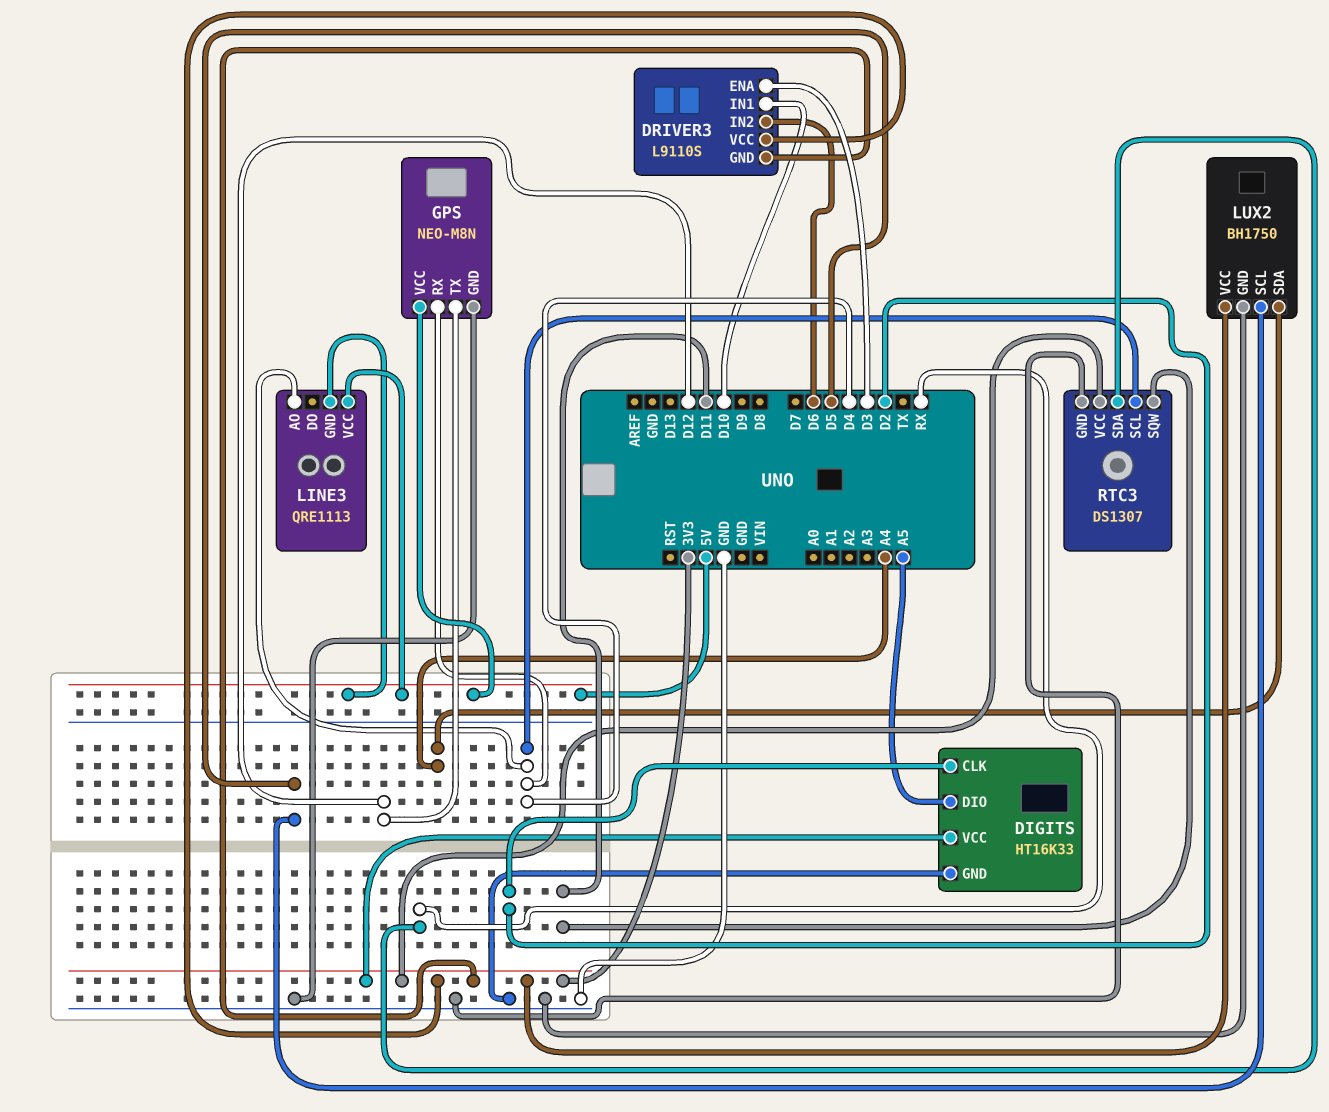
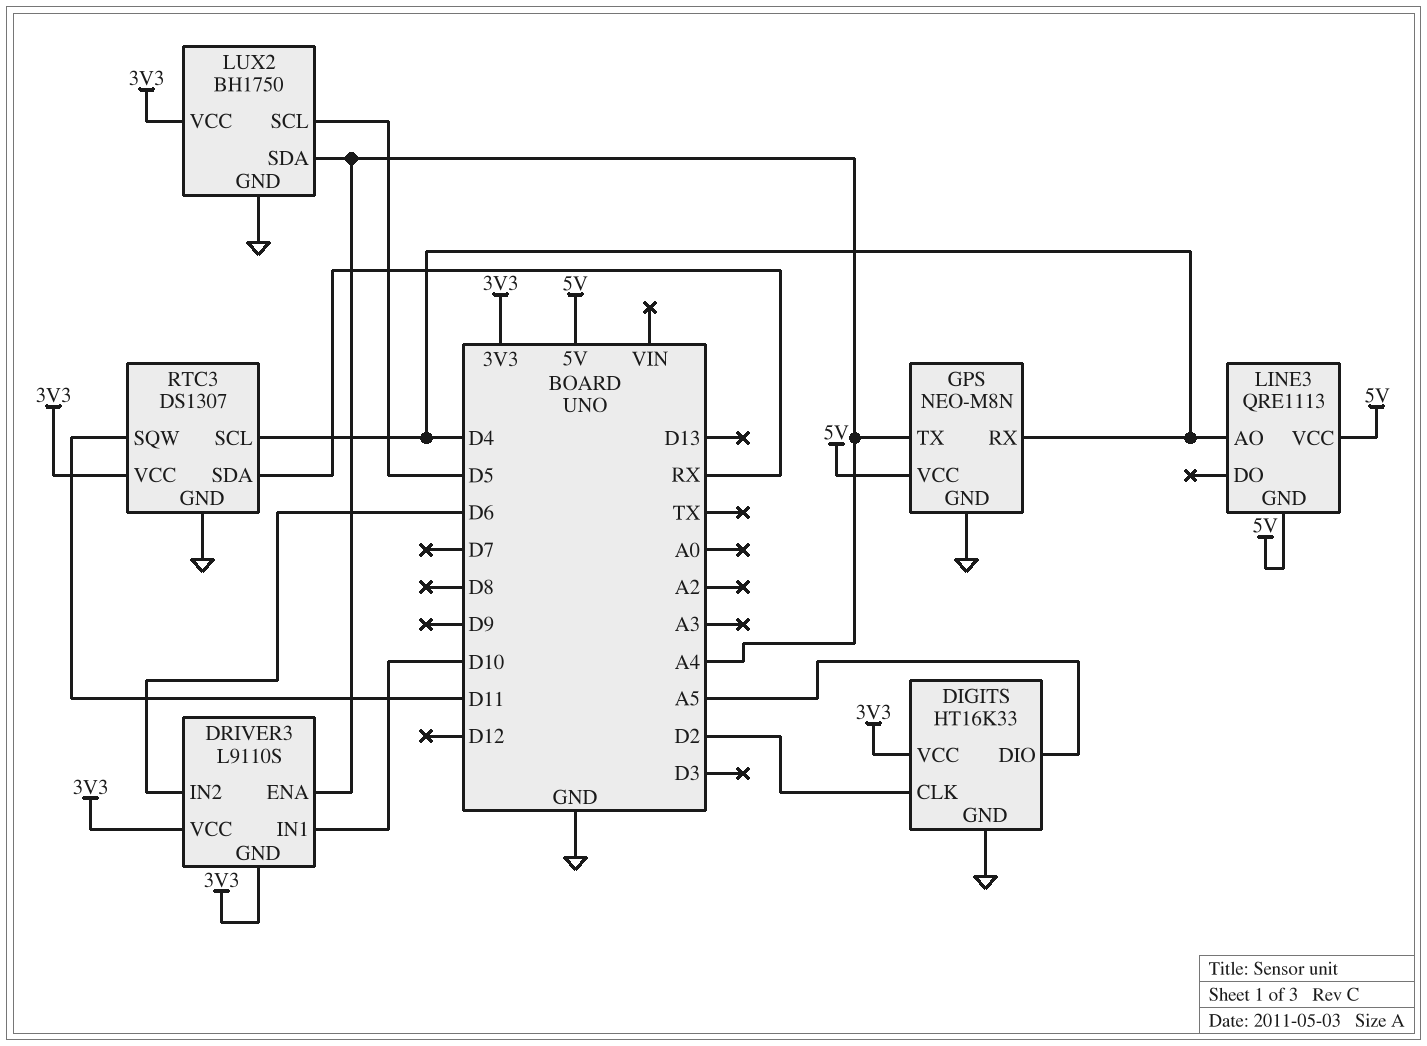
DRIVER3 pin ENA: D3 -> A4
GPS pin TX: D12 -> A4

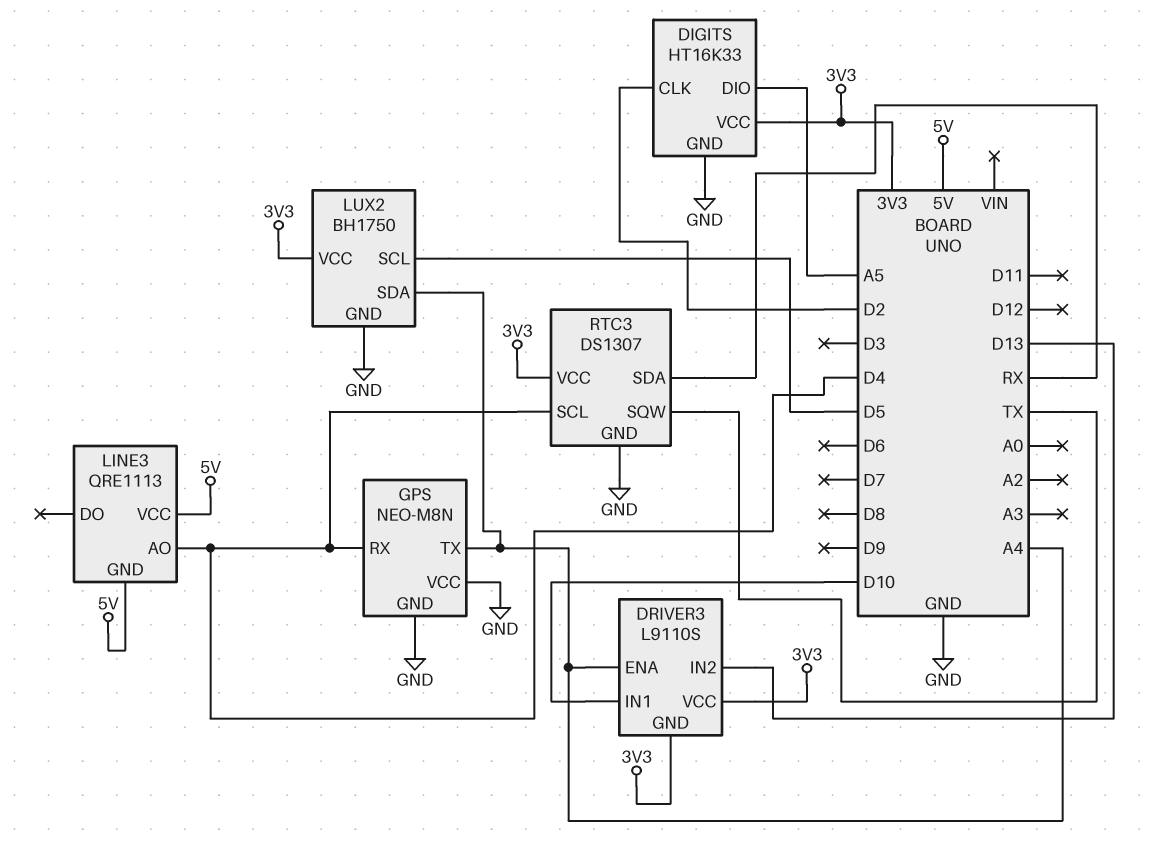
DRIVER3 pin IN2: D6 -> D13
GPS pin VCC: 5V -> GND
RTC3 pin SQW: D11 -> TX

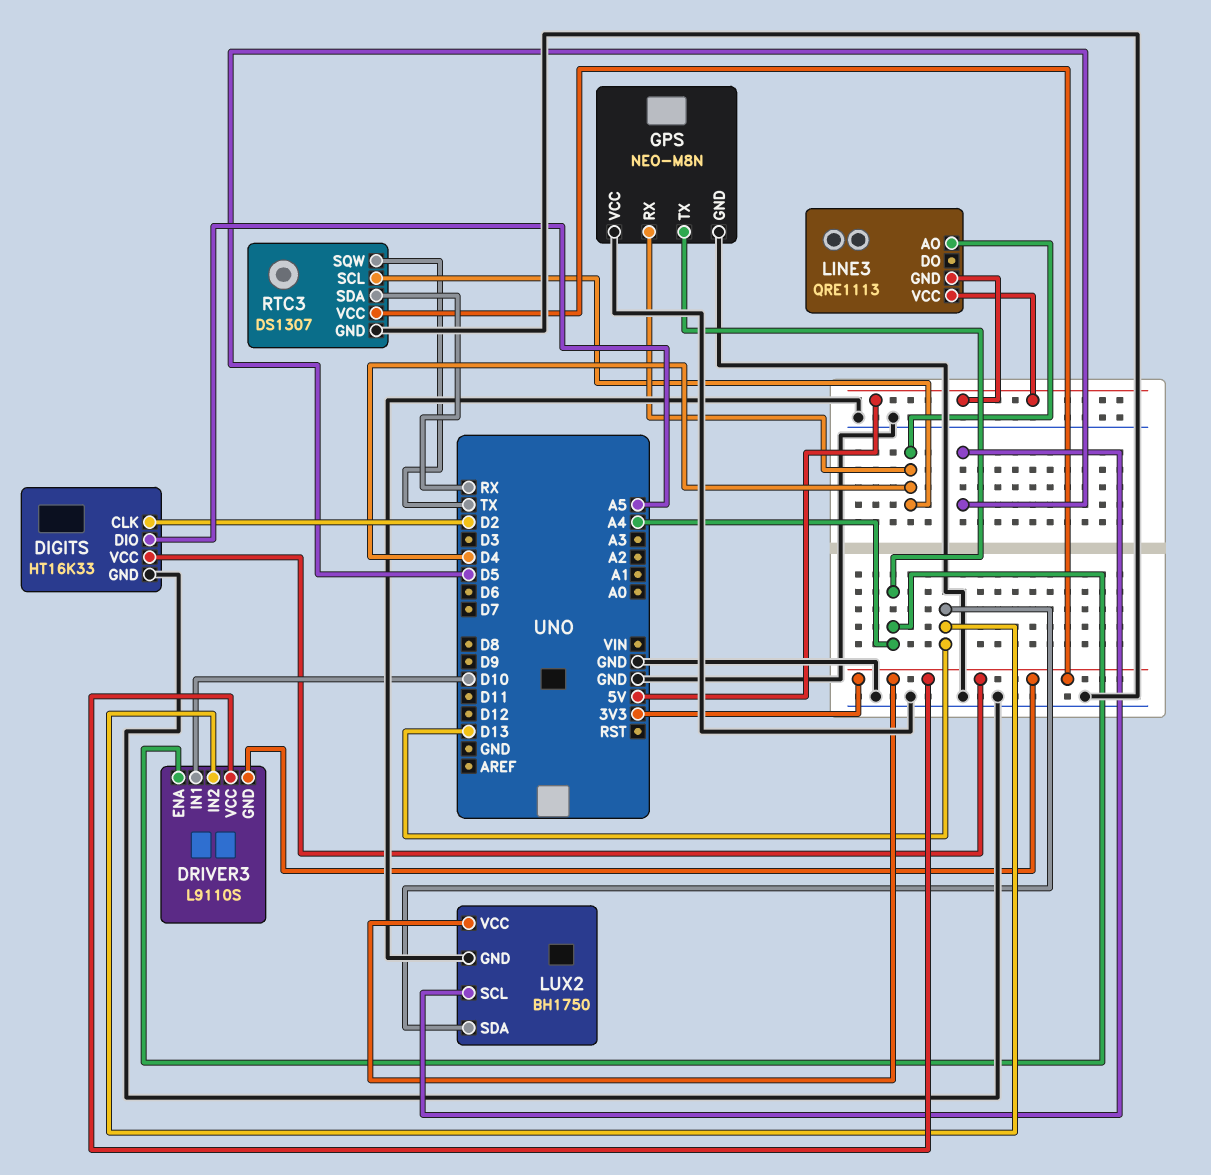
LUX2 pin SDA: A4 -> D13

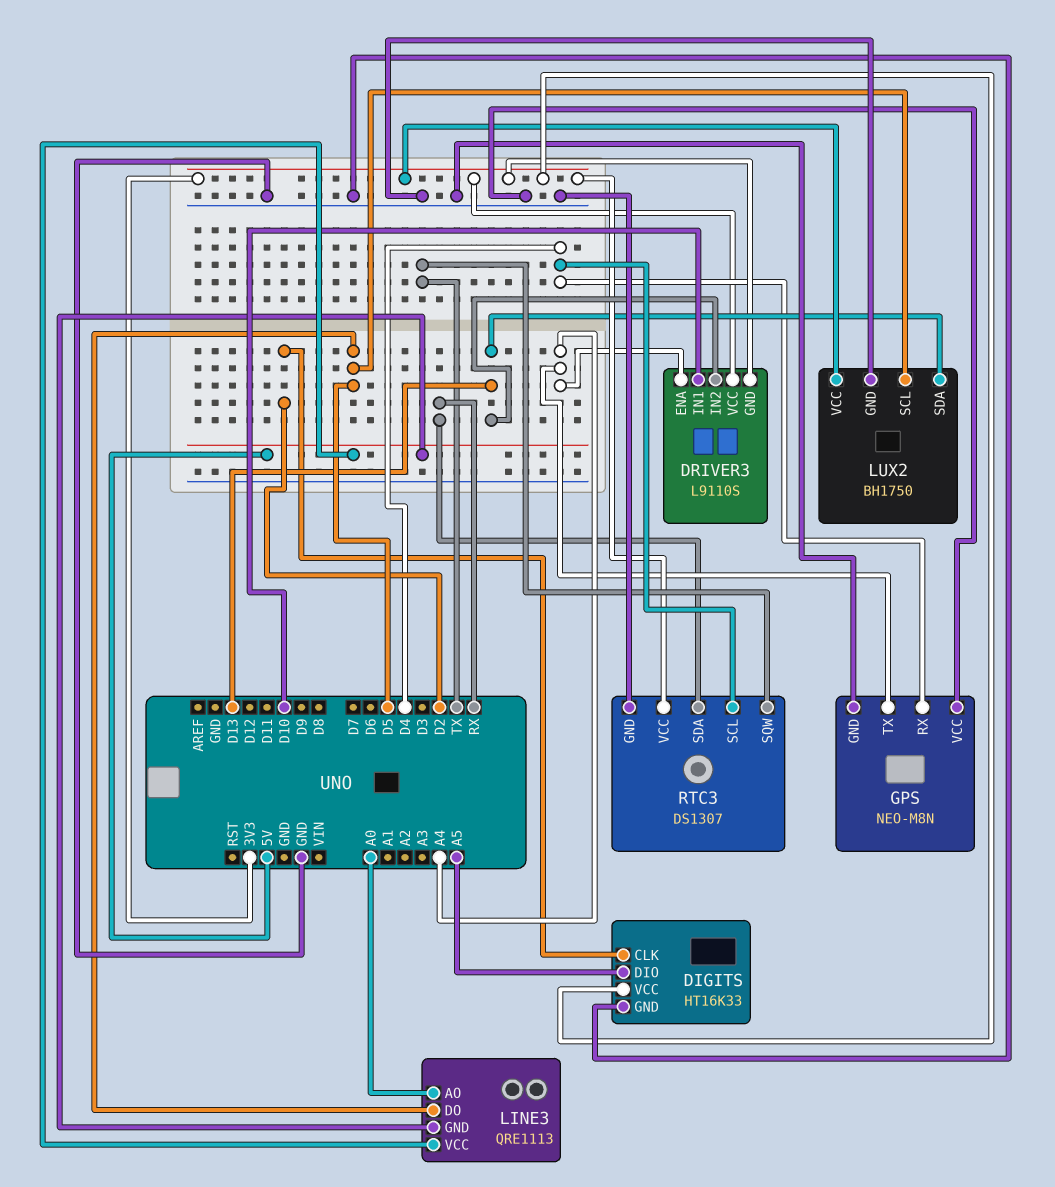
LINE3 pin AO: D4 -> A0
LINE3 pin DO: none -> D5

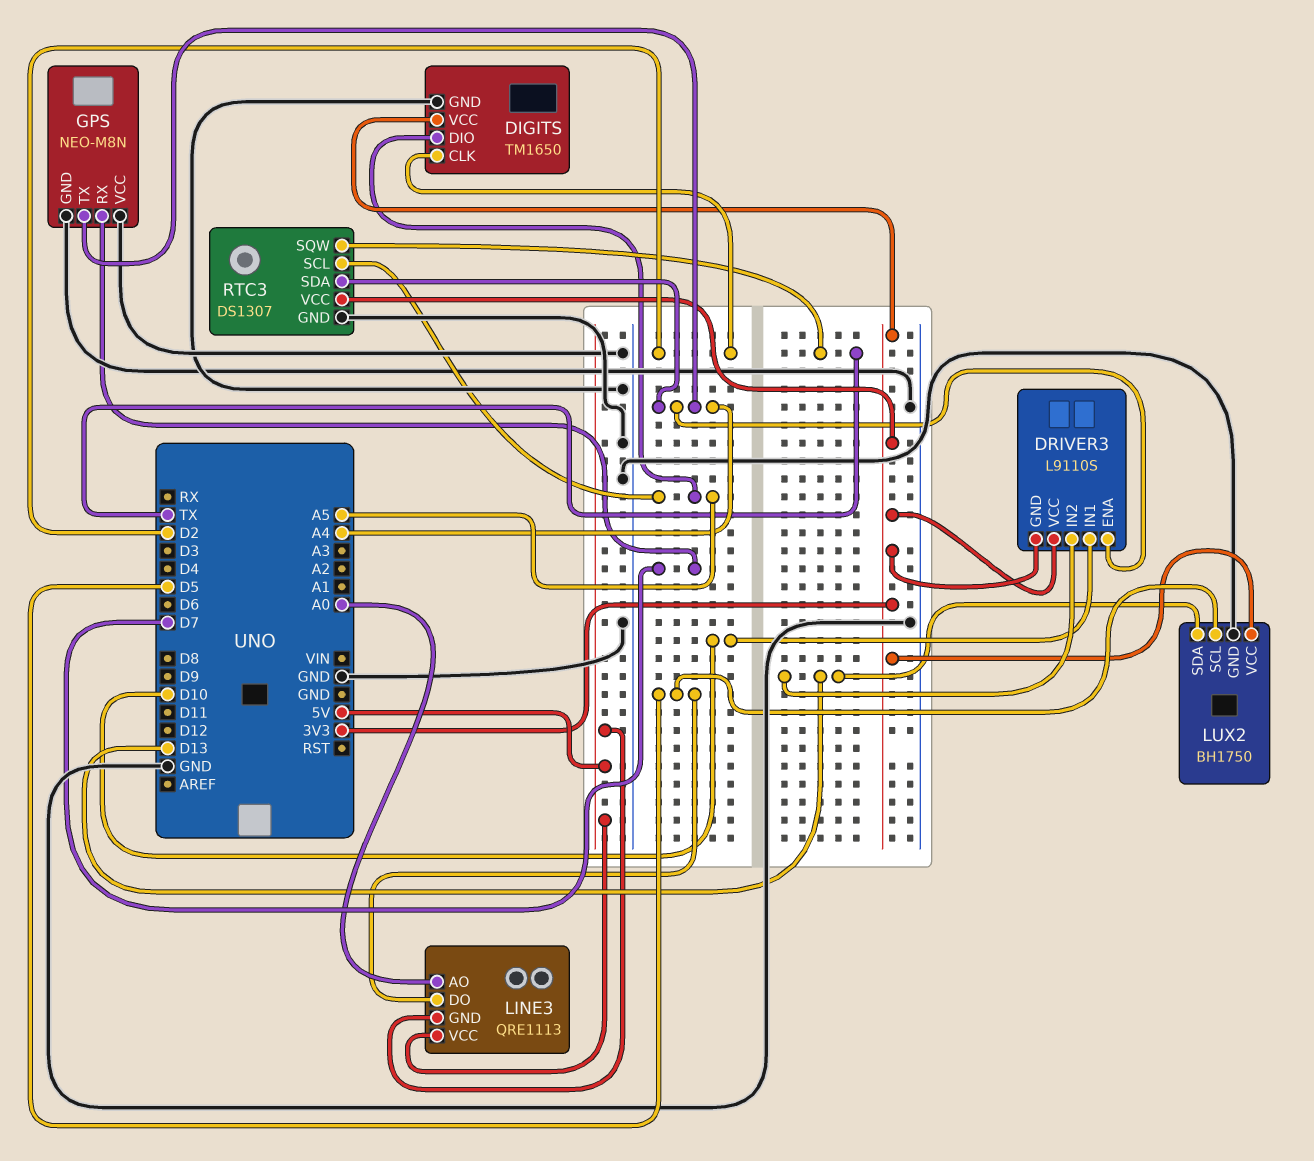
DIGITS: HT16K33 -> TM1650
GPS pin RX: D4 -> D7
RTC3 pin SCL: D4 -> A5
RTC3 pin SDA: RX -> A4

